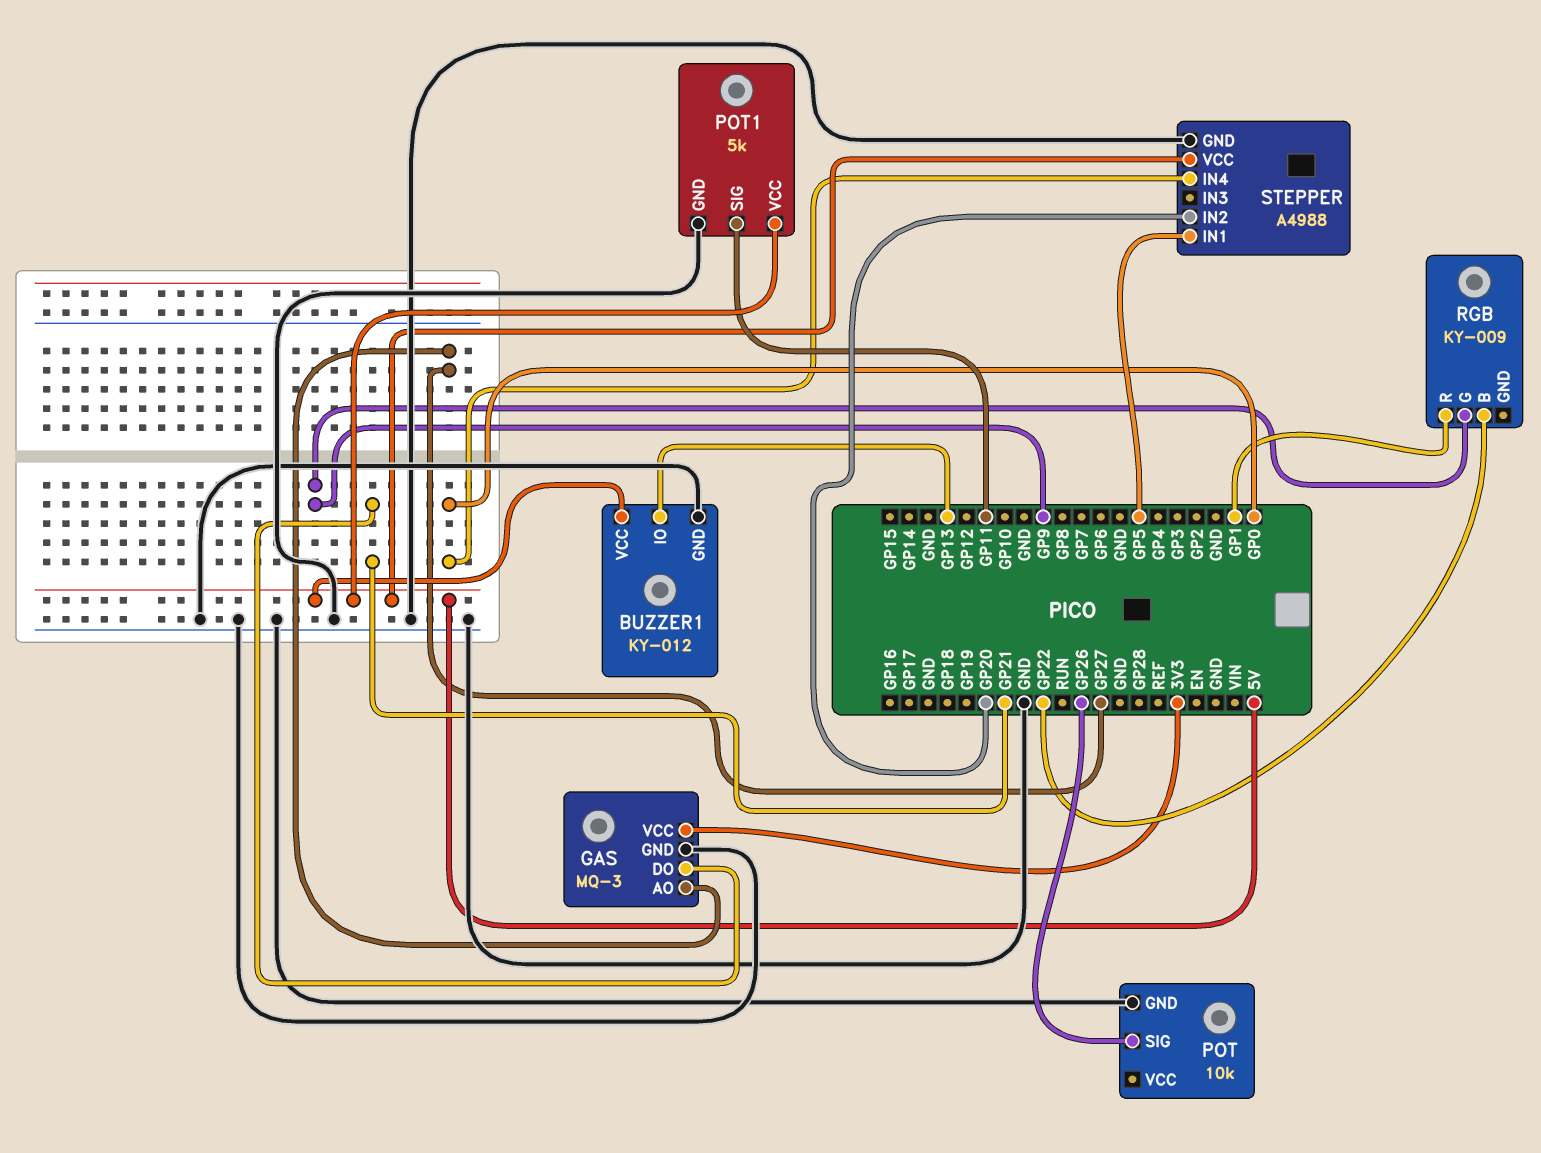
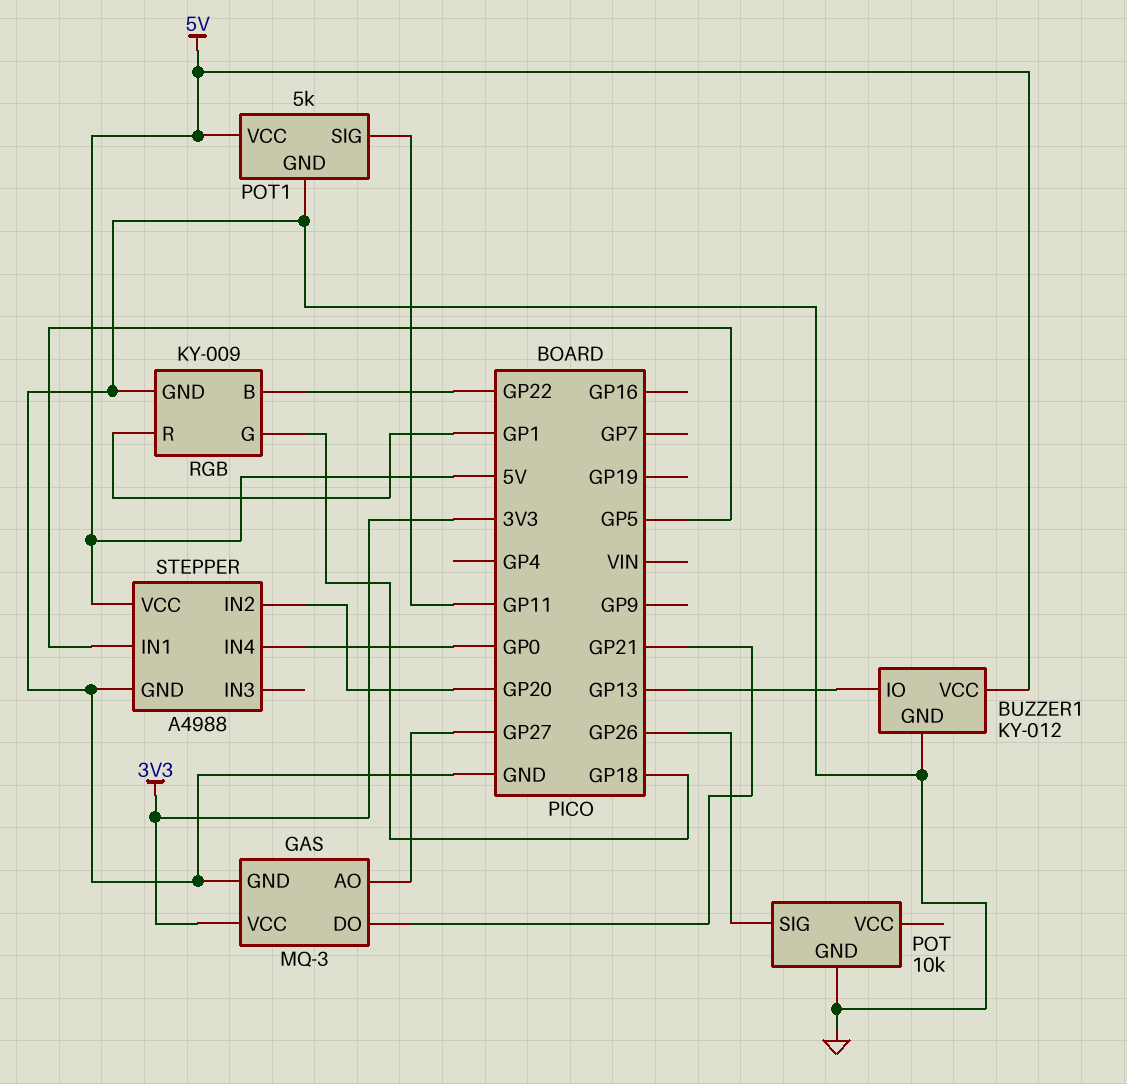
RGB pin G: GP9 -> GP18
RGB pin GND: none -> GND

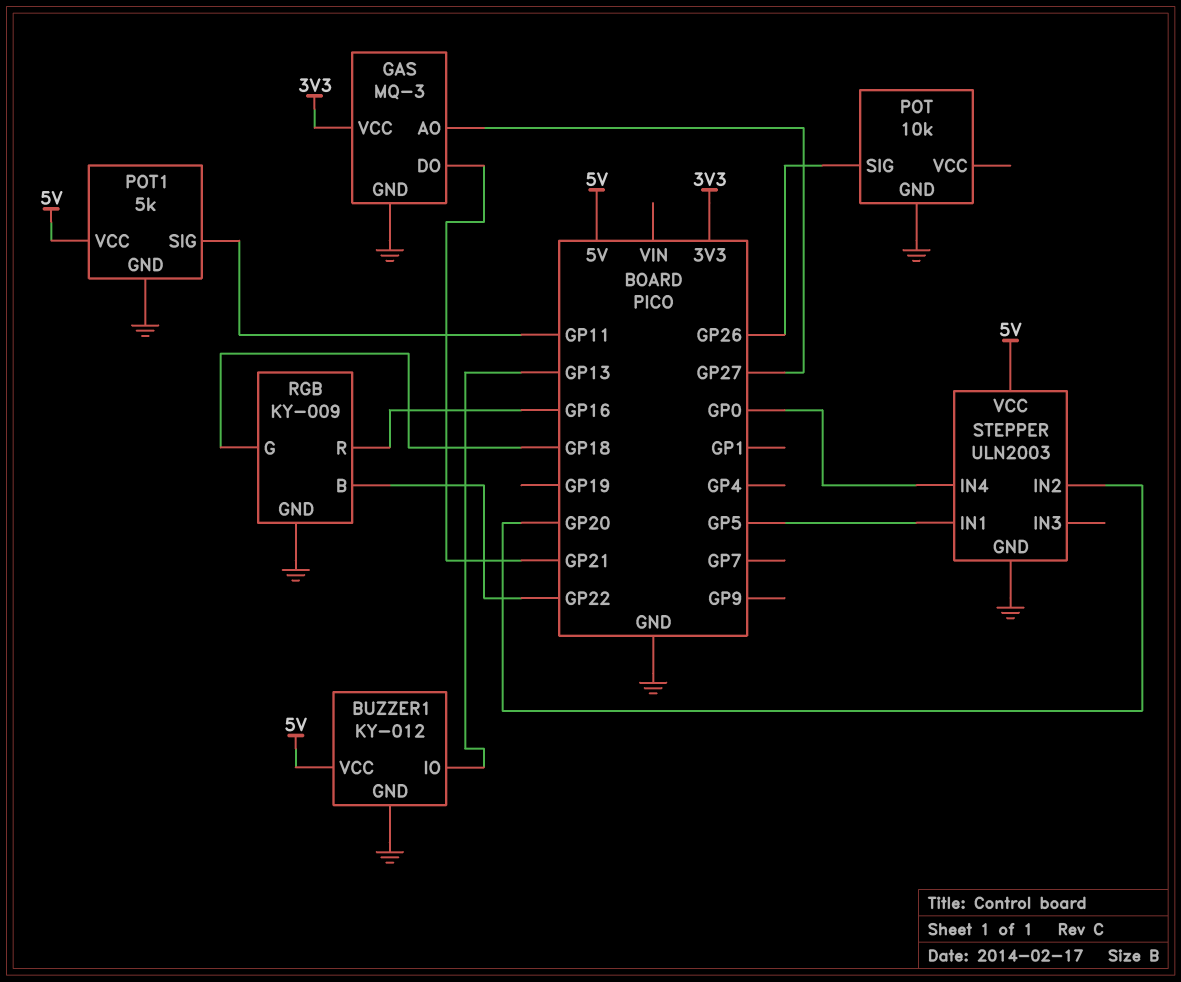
RGB pin R: GP1 -> GP16
STEPPER: A4988 -> ULN2003

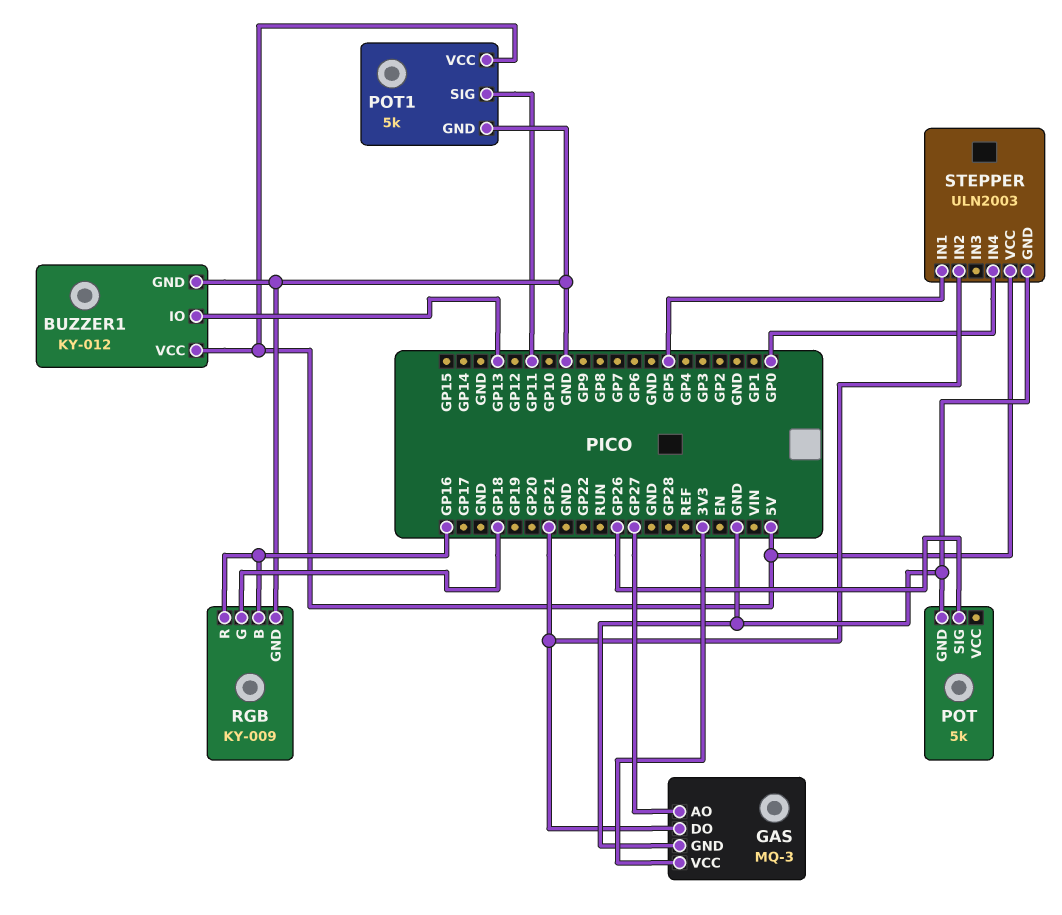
POT: 10k -> 5k
RGB pin B: GP22 -> GP16
STEPPER pin IN2: GP20 -> GP21

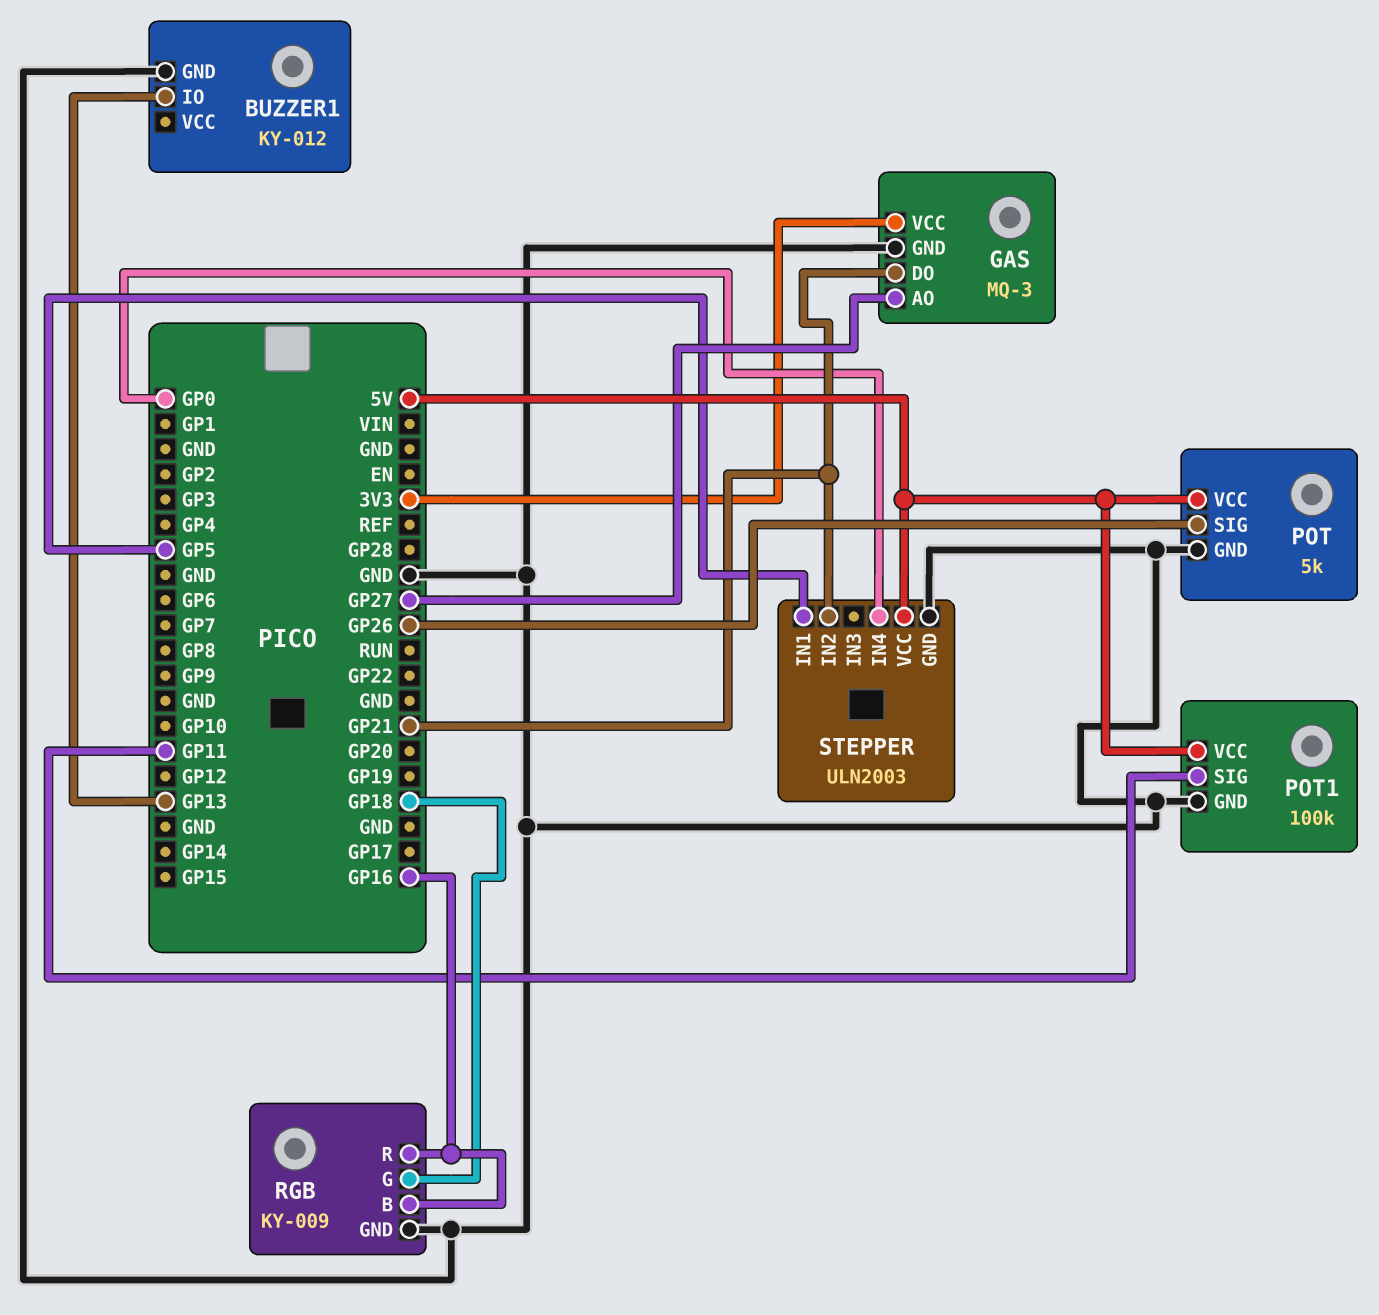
BUZZER1 pin VCC: 5V -> none
POT pin VCC: none -> 5V
POT1: 5k -> 100k

